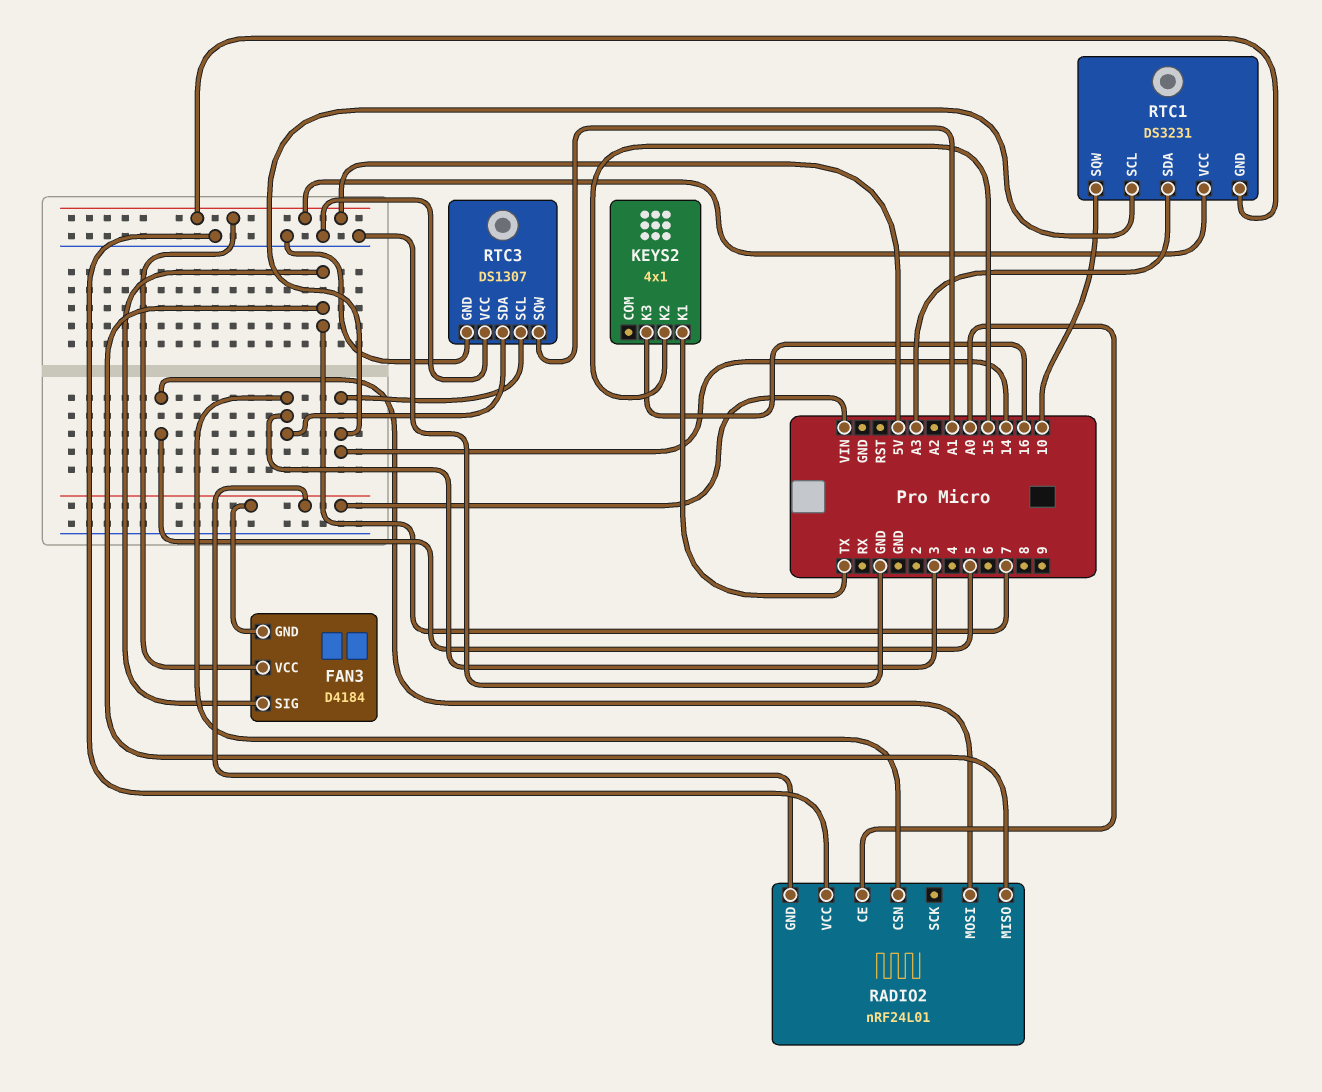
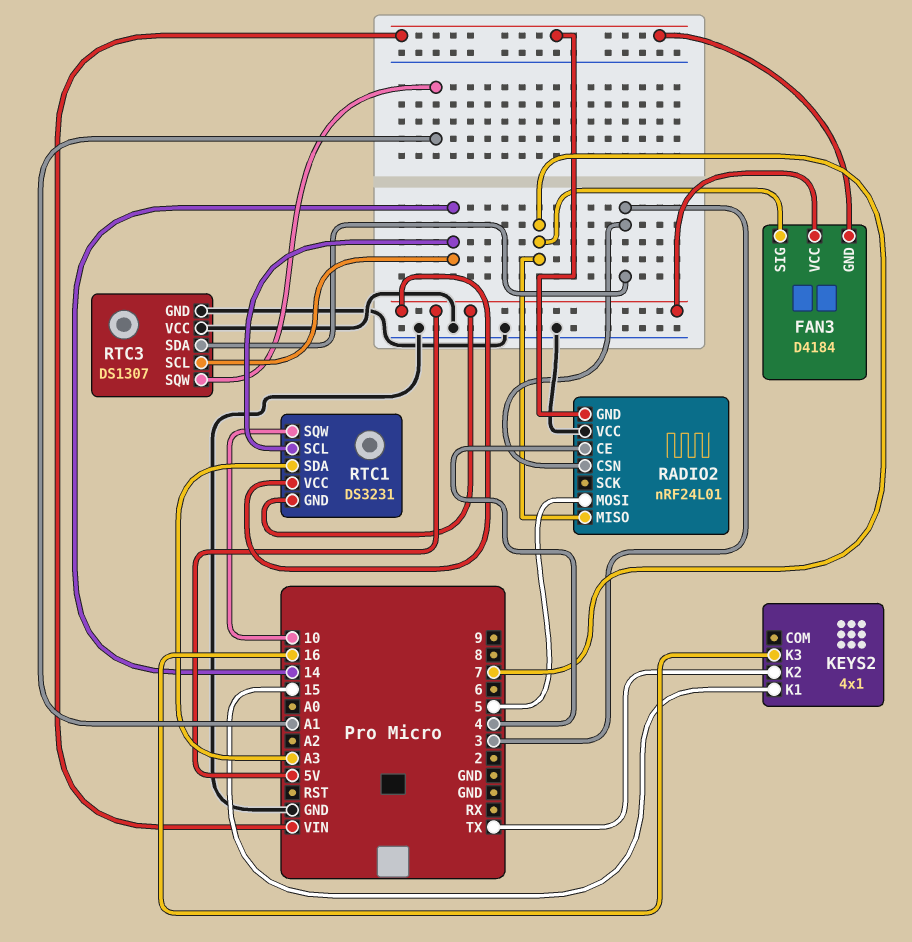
KEYS2 pin K1: TX -> 15
KEYS2 pin K2: 15 -> TX
RADIO2 pin CE: A0 -> 4

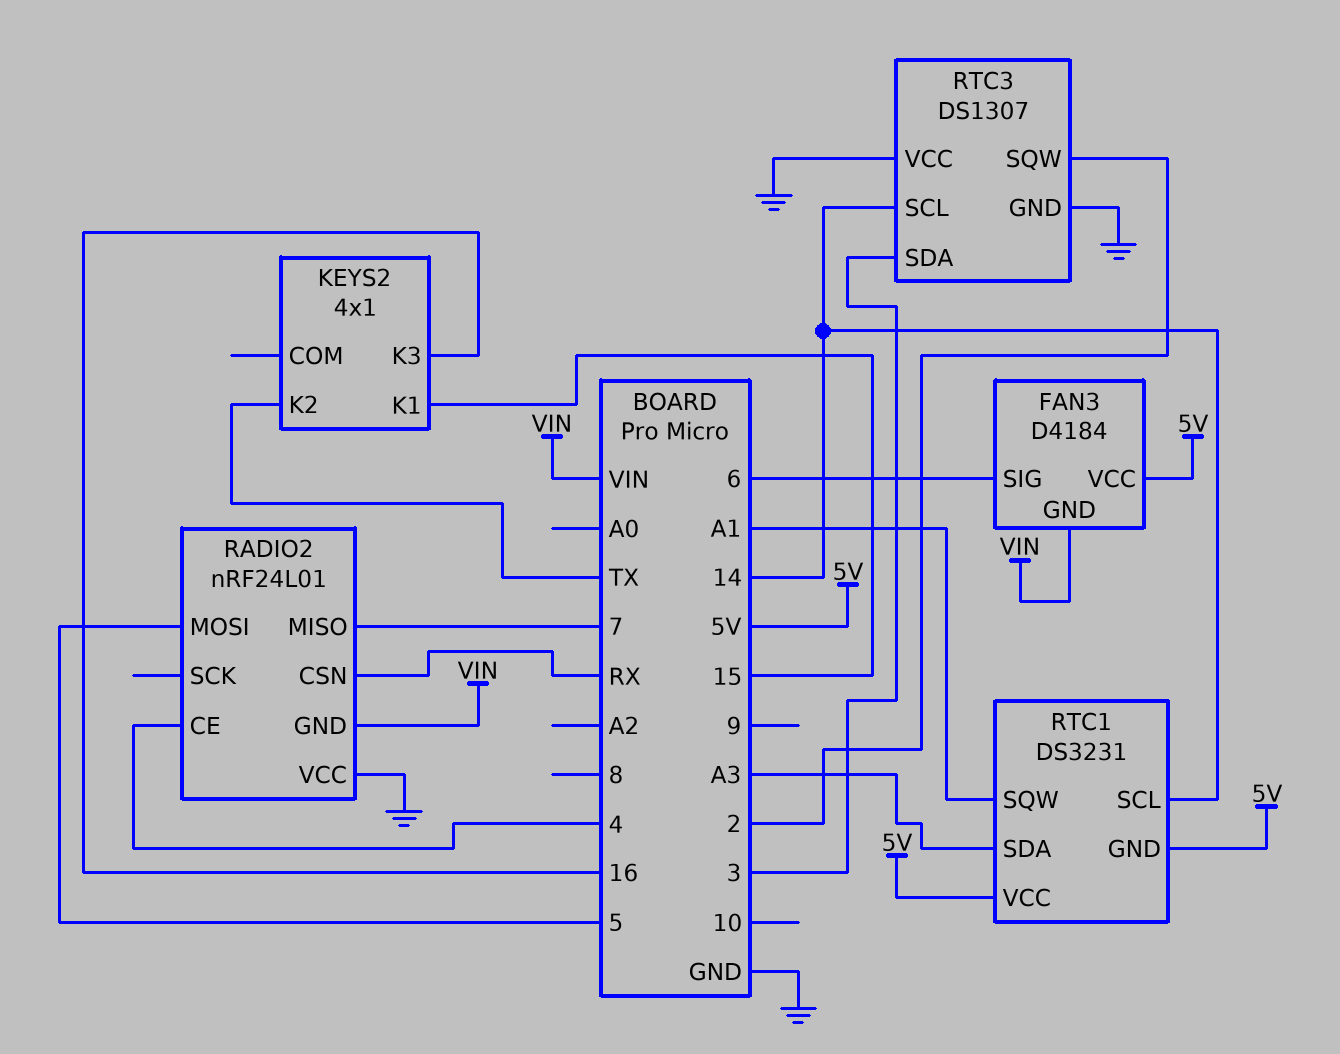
FAN3 pin SIG: 7 -> 6
RADIO2 pin CSN: 3 -> RX
RTC1 pin SQW: 10 -> A1
RTC3 pin SQW: A1 -> 2

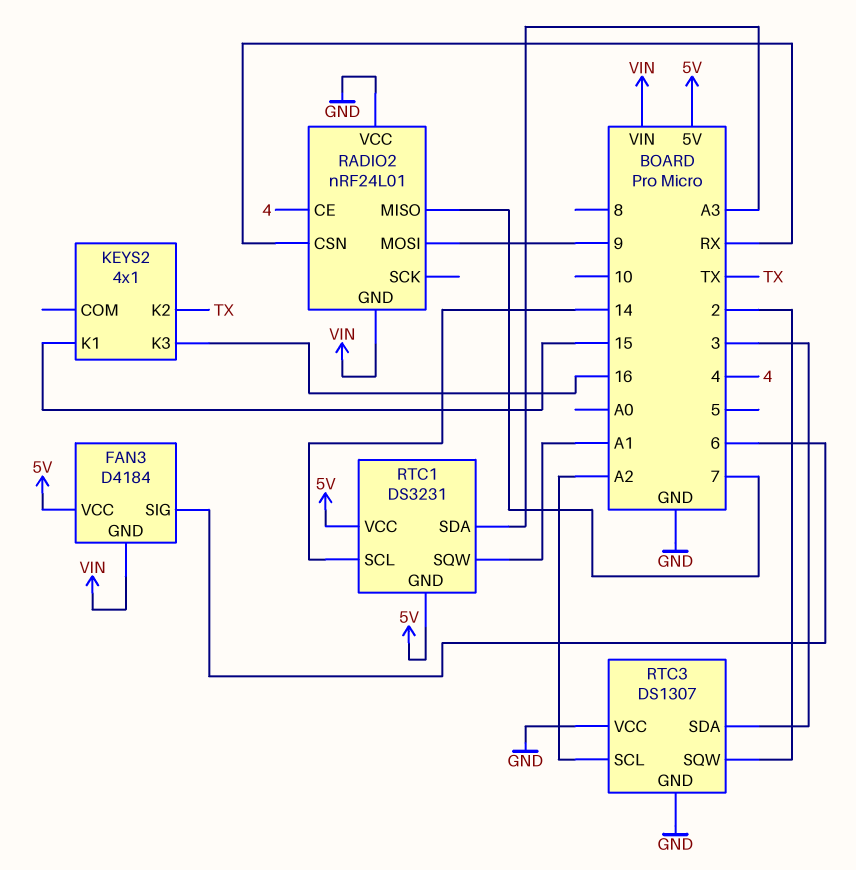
RADIO2 pin MOSI: 5 -> 9
RTC3 pin SCL: 14 -> A2

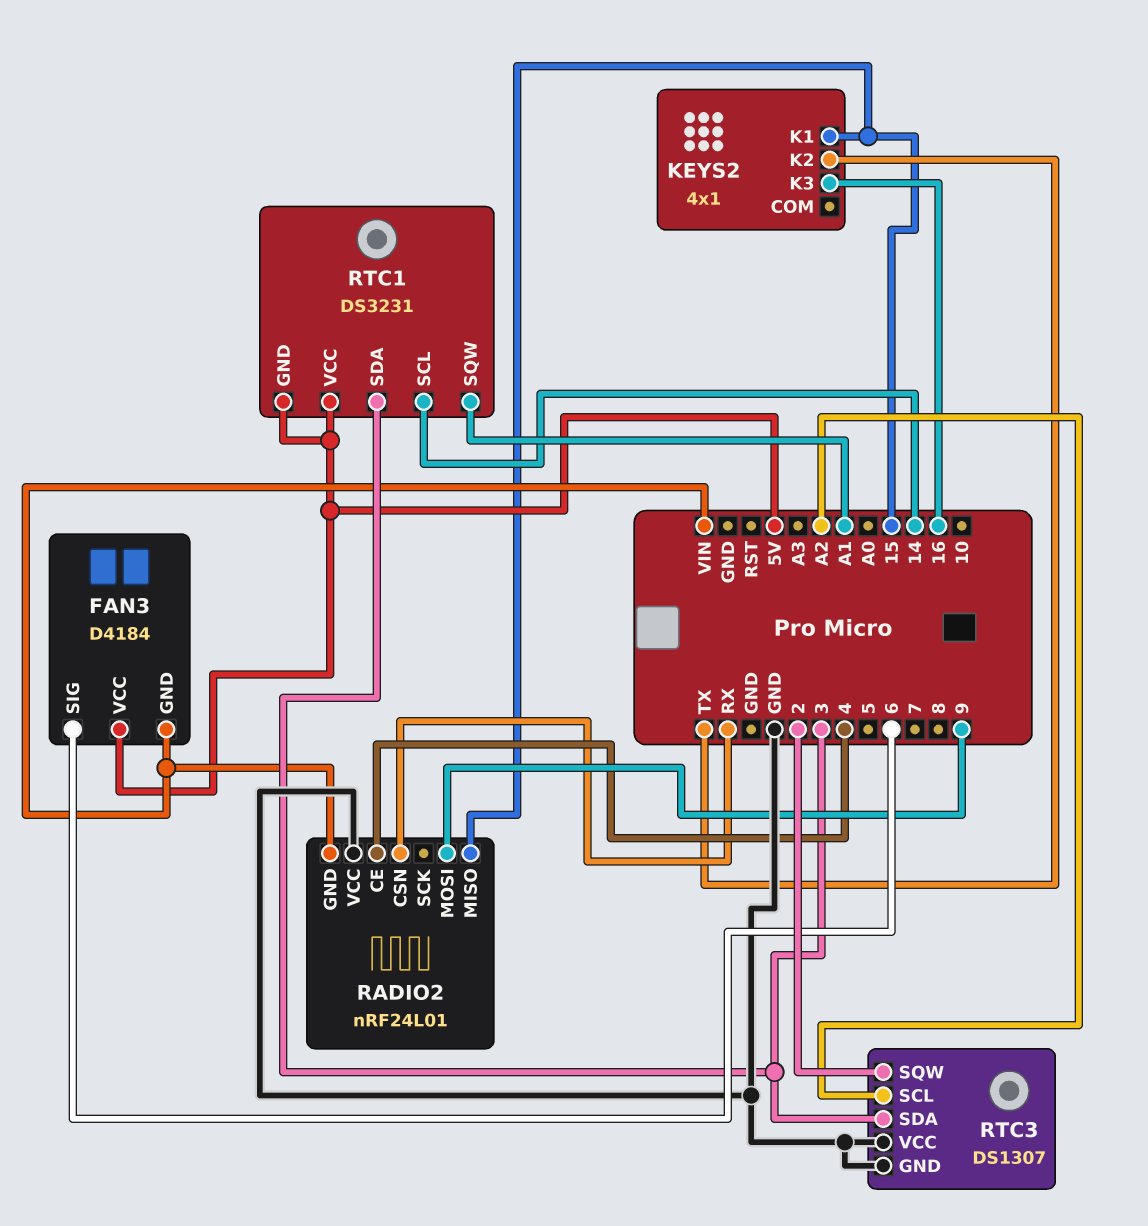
RADIO2 pin MISO: 7 -> 15
RTC1 pin SDA: A3 -> 3

